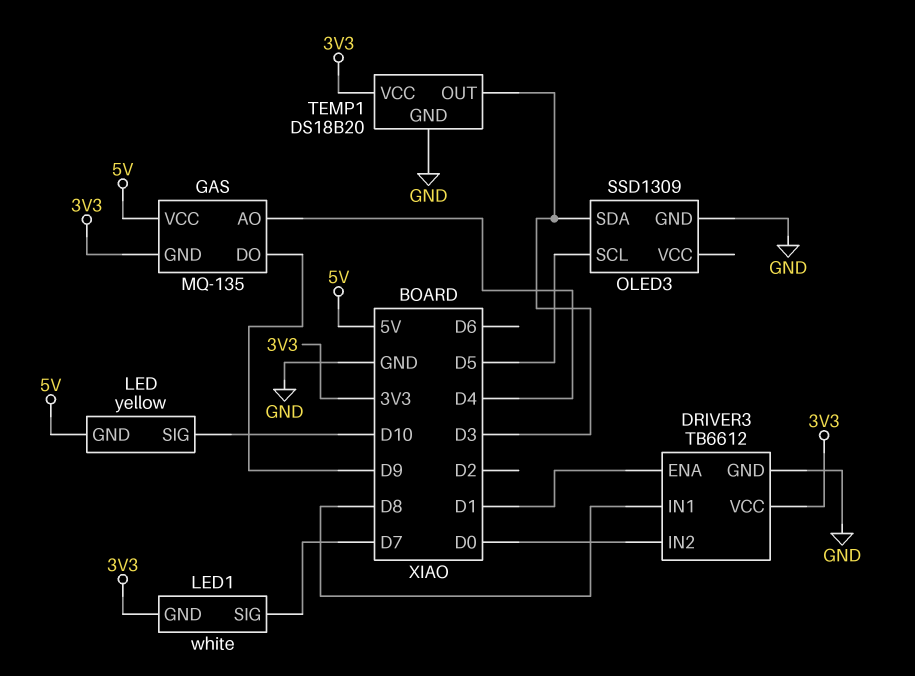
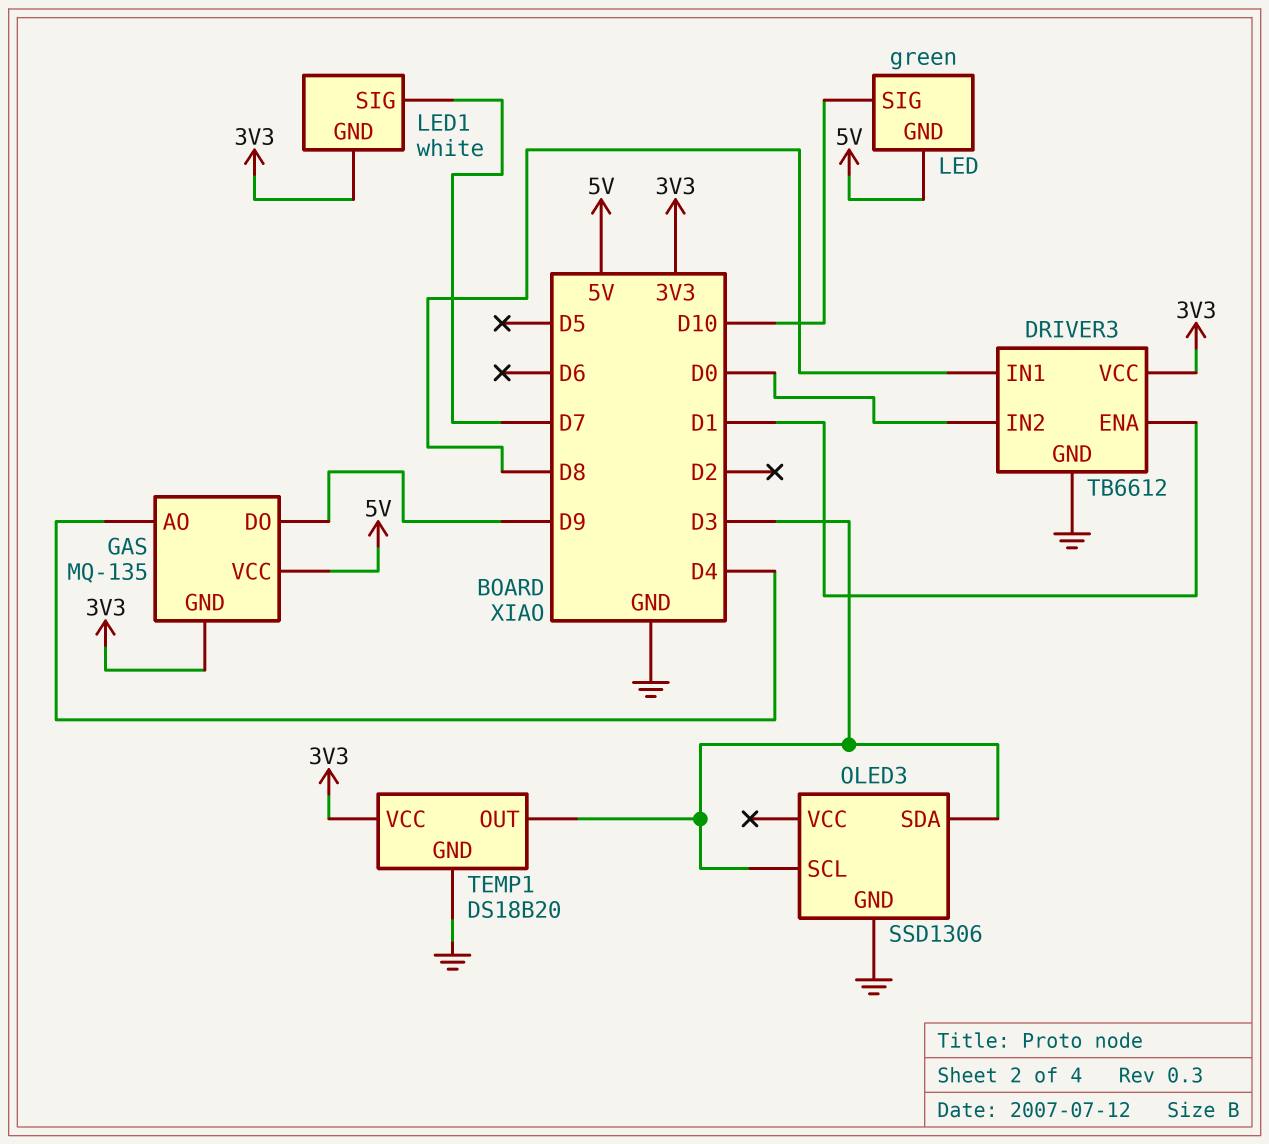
LED: yellow -> green
OLED3: SSD1309 -> SSD1306
OLED3 pin SCL: D5 -> D3

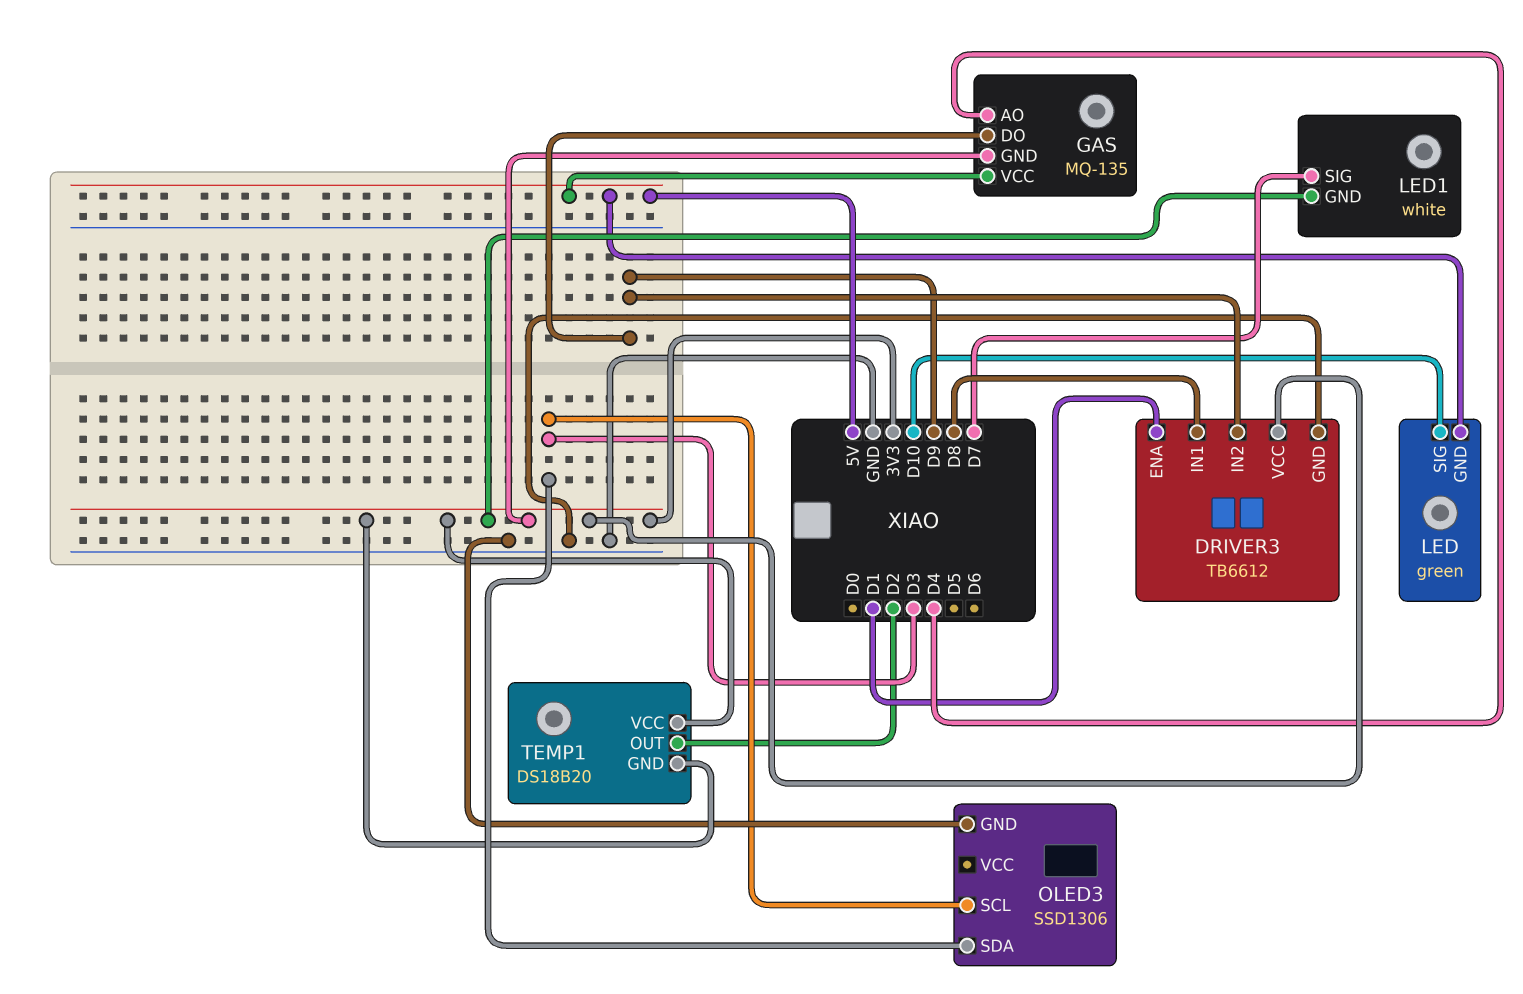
DRIVER3 pin IN2: D0 -> D9
TEMP1 pin GND: GND -> 3V3
TEMP1 pin OUT: D3 -> D2

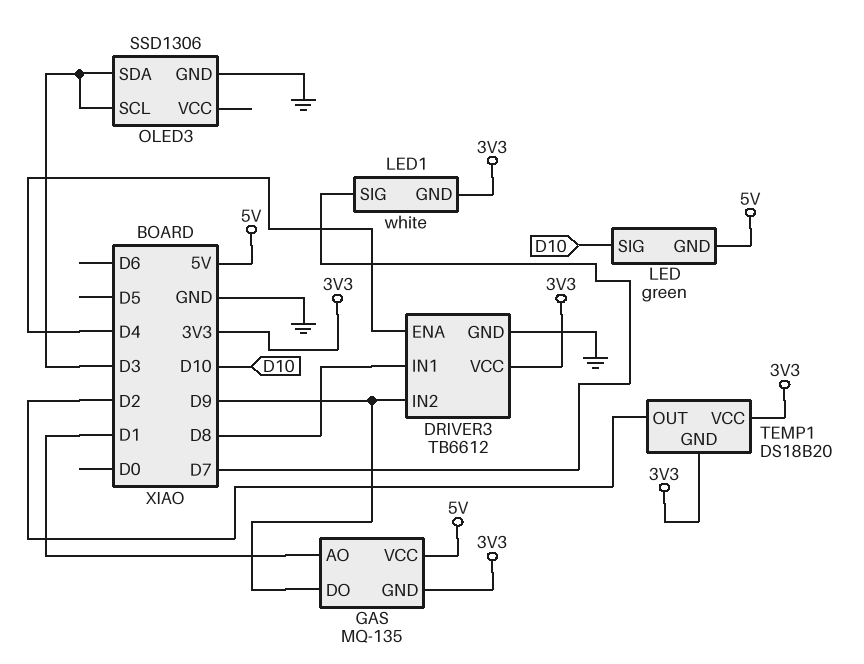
DRIVER3 pin ENA: D1 -> D4
GAS pin AO: D4 -> D1

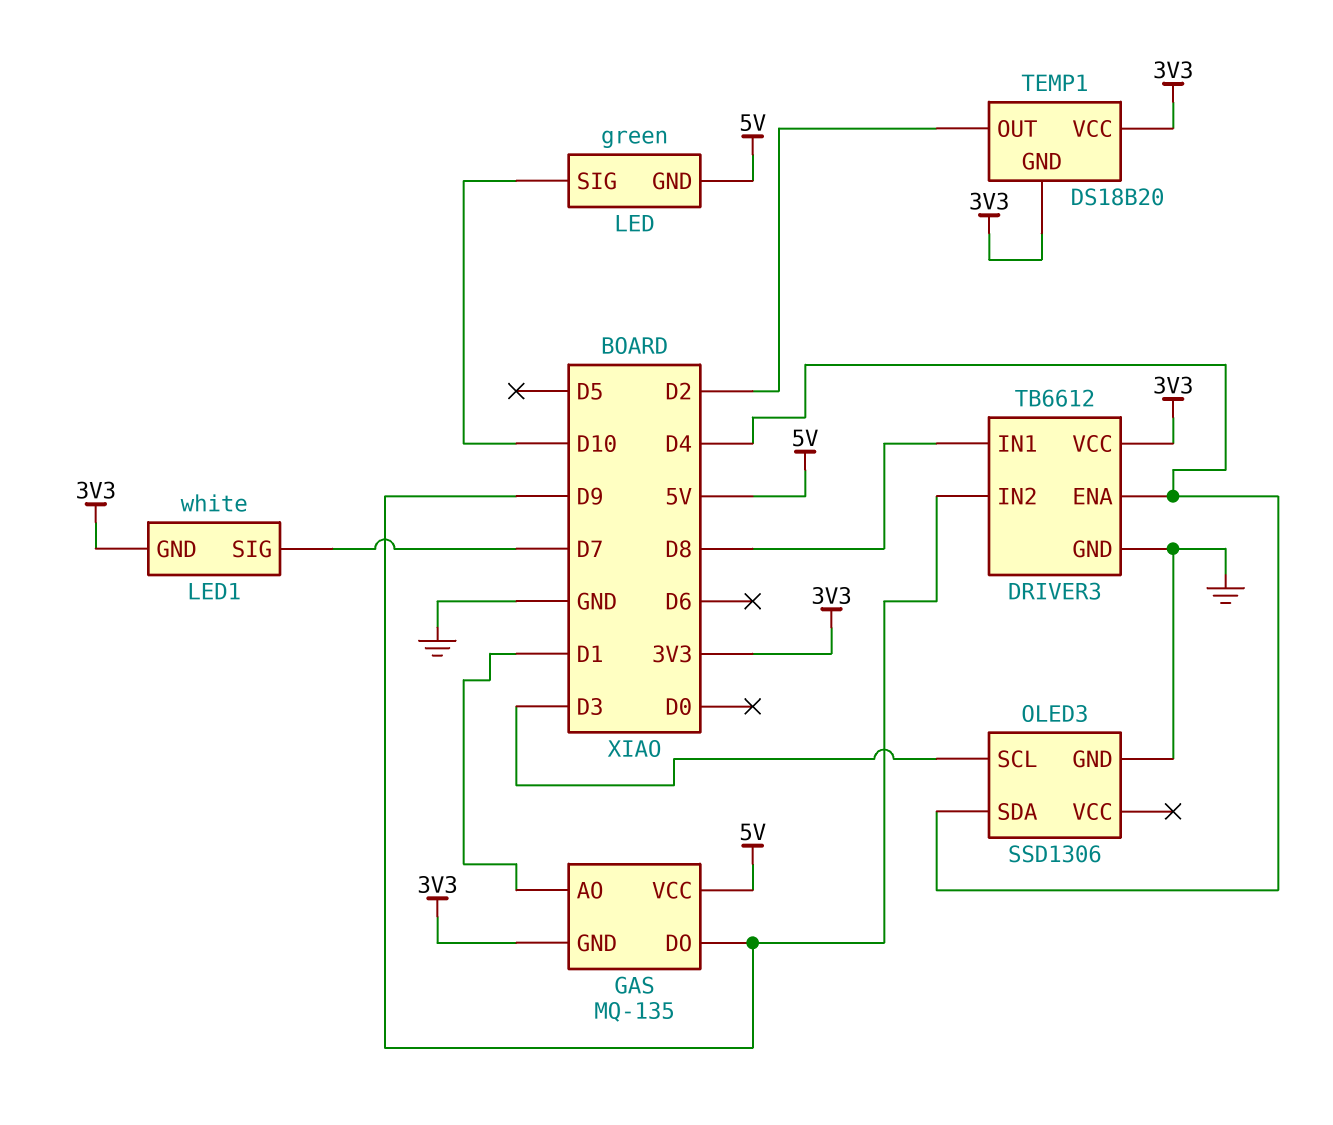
OLED3 pin SDA: D3 -> D4

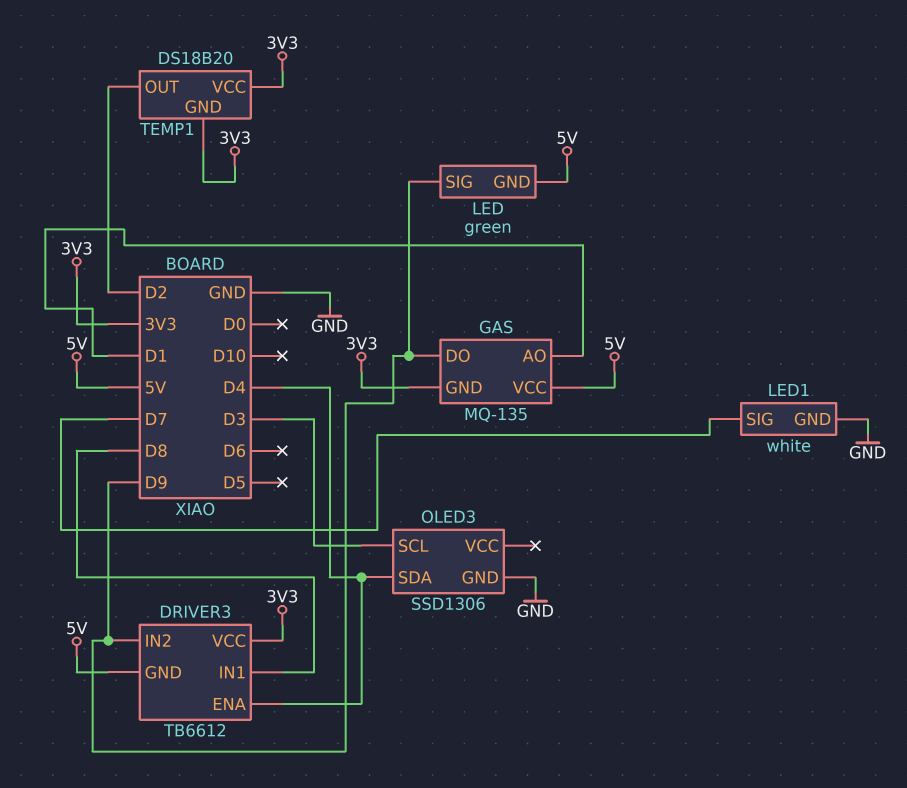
DRIVER3 pin GND: GND -> 5V
LED pin SIG: D10 -> D9
LED1 pin GND: 3V3 -> GND

